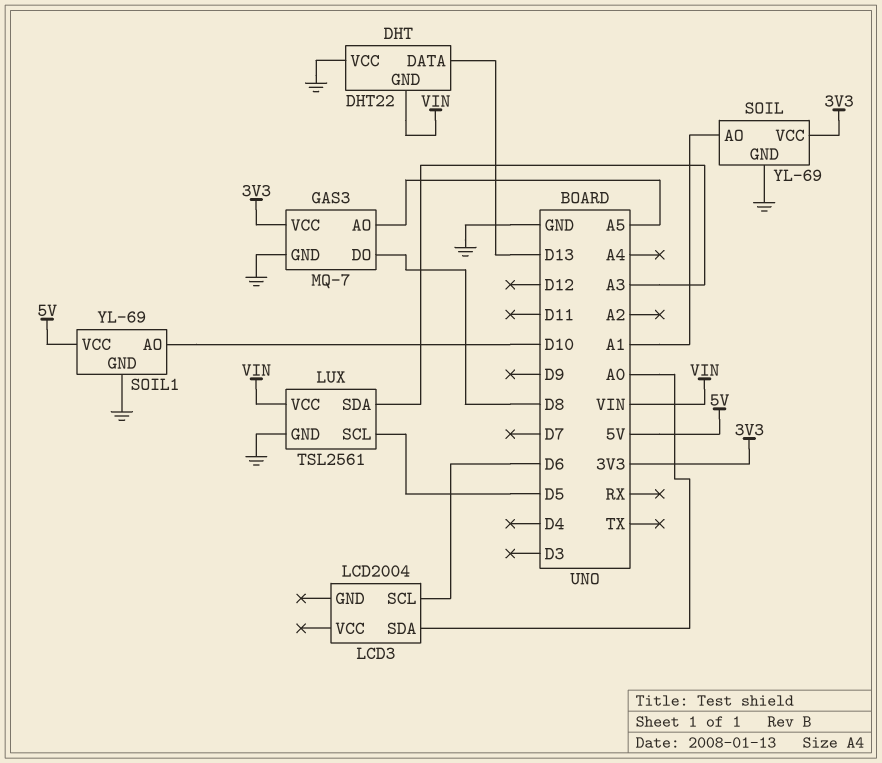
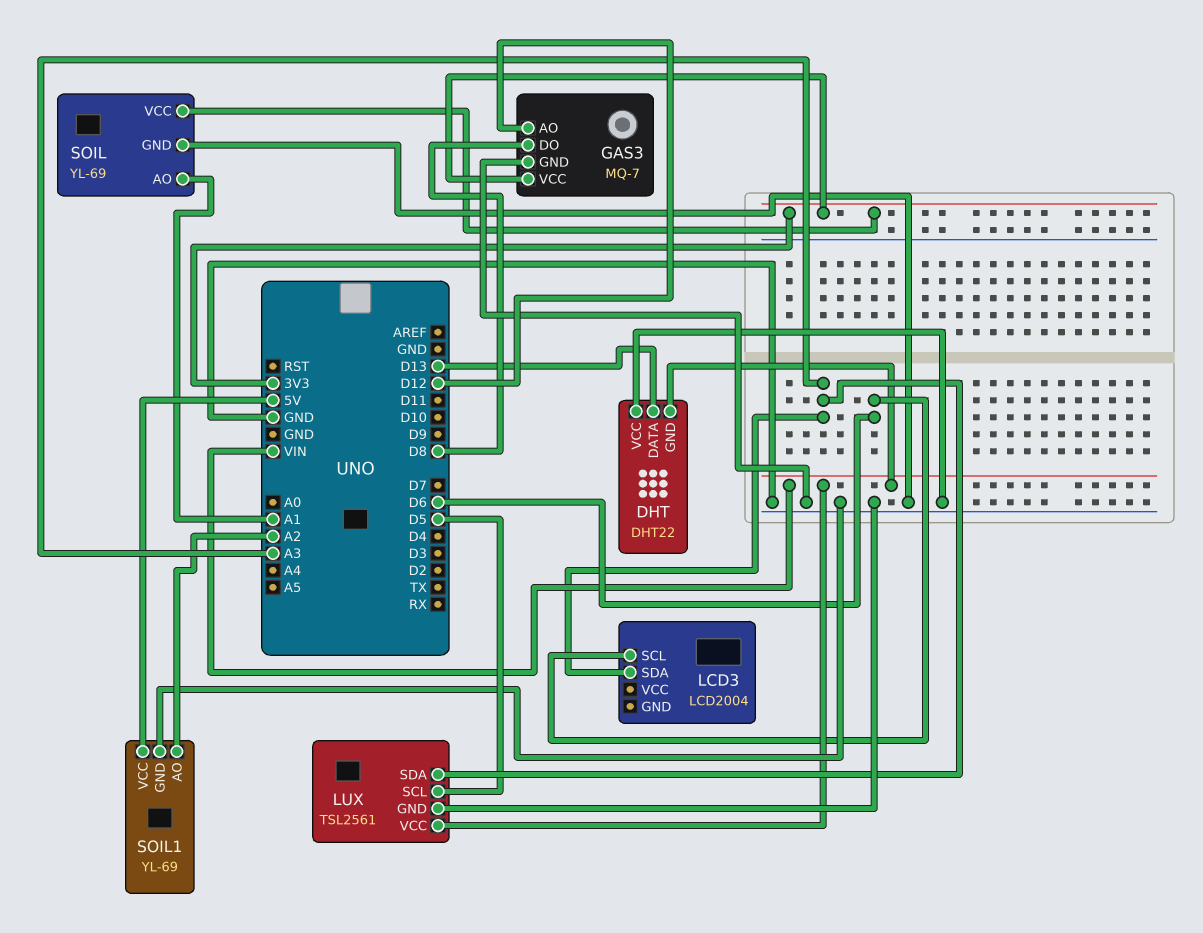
GAS3 pin AO: A5 -> D12
LCD3 pin SDA: A0 -> A3
SOIL1 pin AO: D10 -> A2

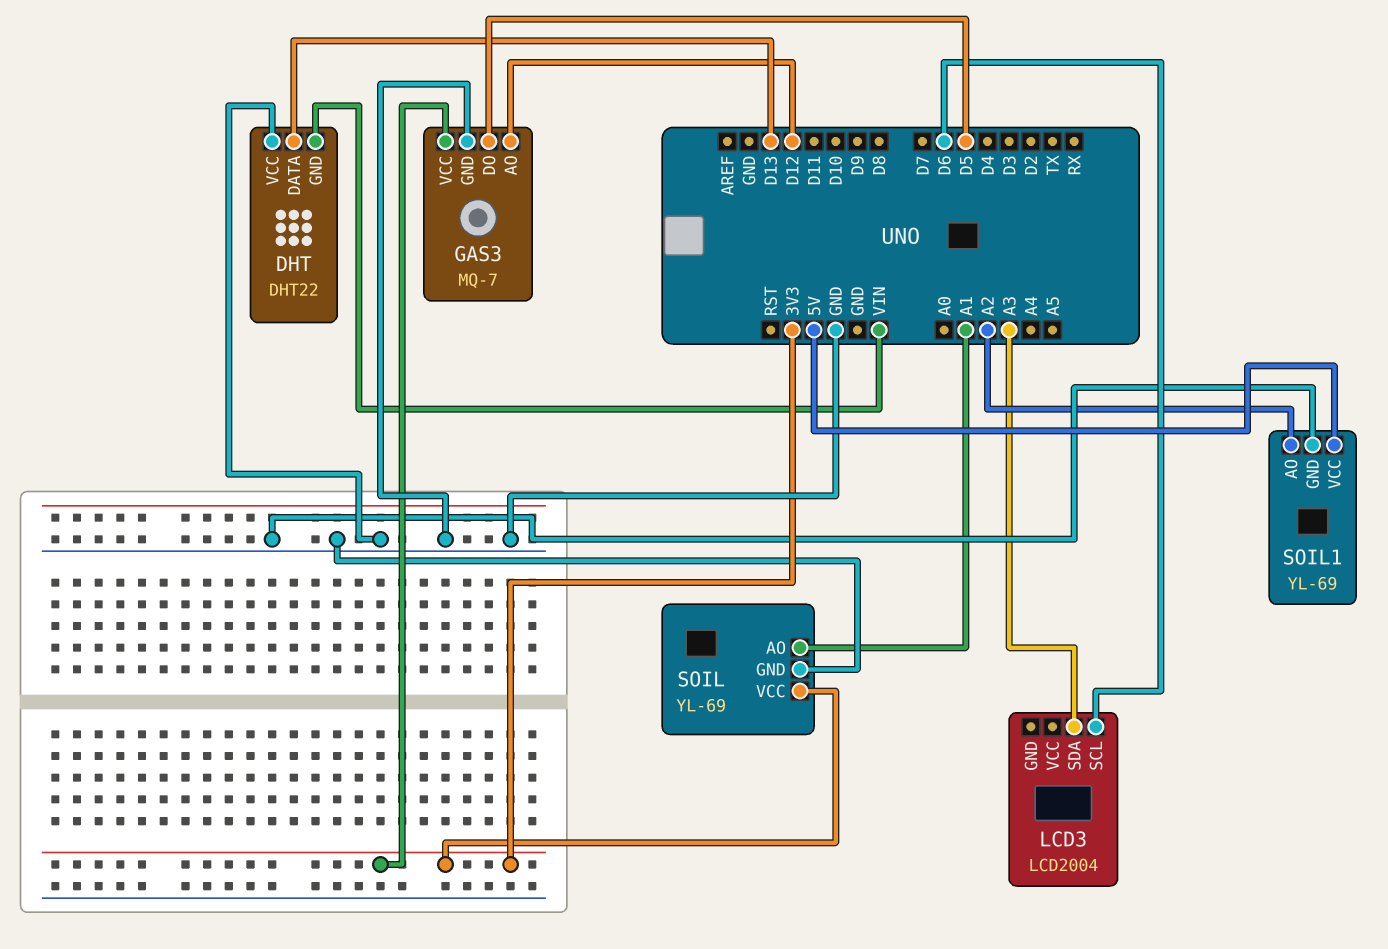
GAS3 pin DO: D8 -> D5
LUX: TSL2561 -> none
LUX pin GND: GND -> none
LUX pin SCL: D5 -> none
LUX pin SDA: A3 -> none
LUX pin VCC: VIN -> none

